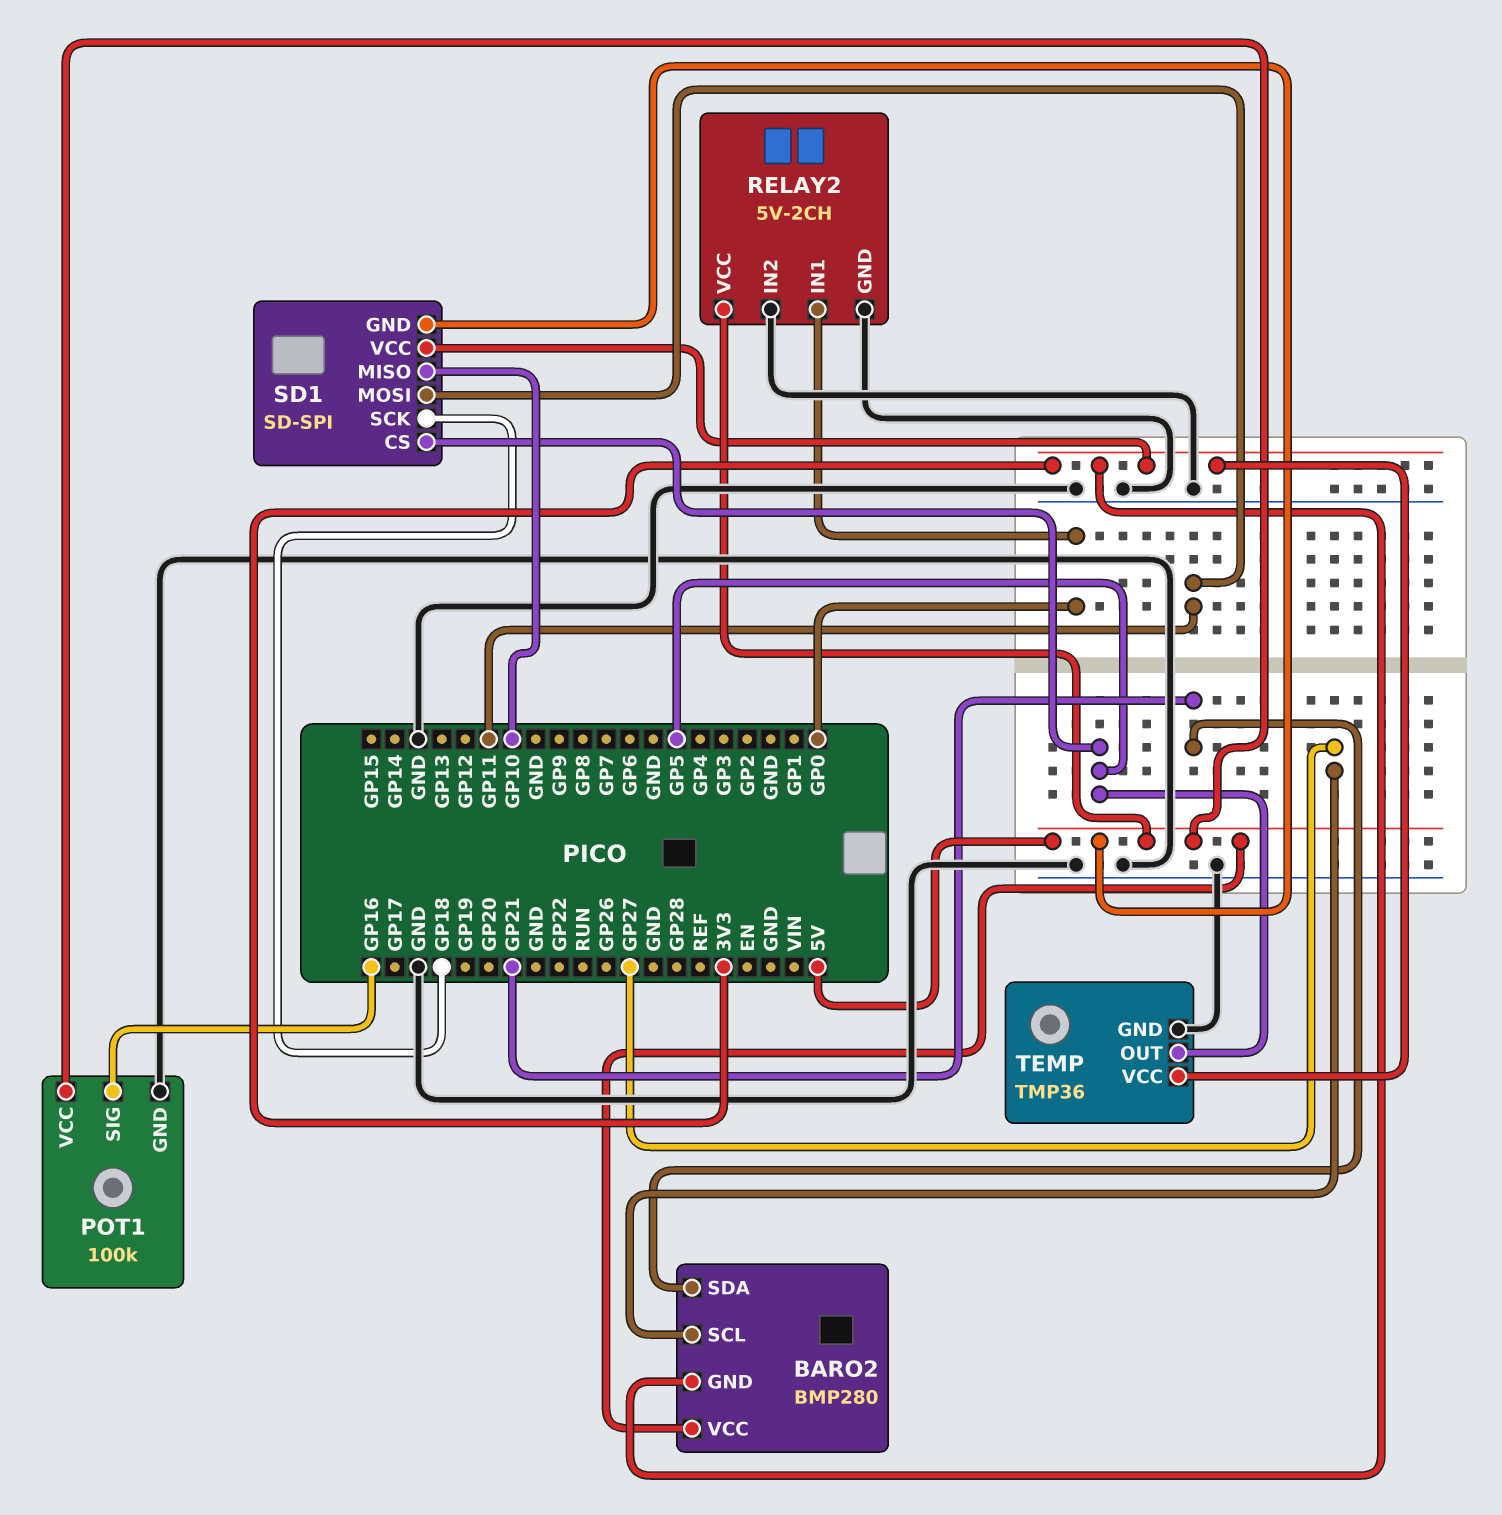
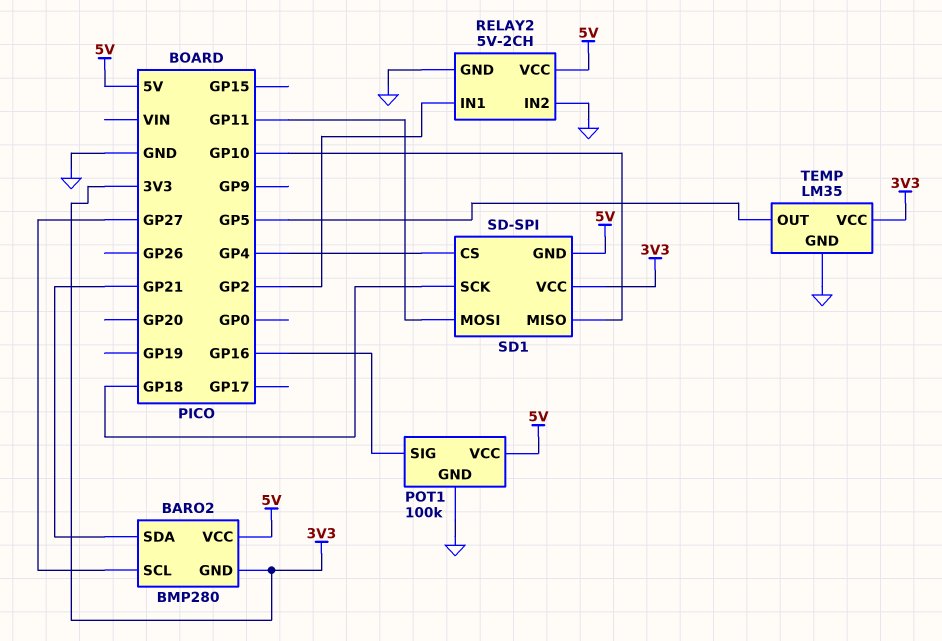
RELAY2 pin IN1: GP0 -> GP2
SD1 pin CS: GP5 -> GP4
TEMP: TMP36 -> LM35

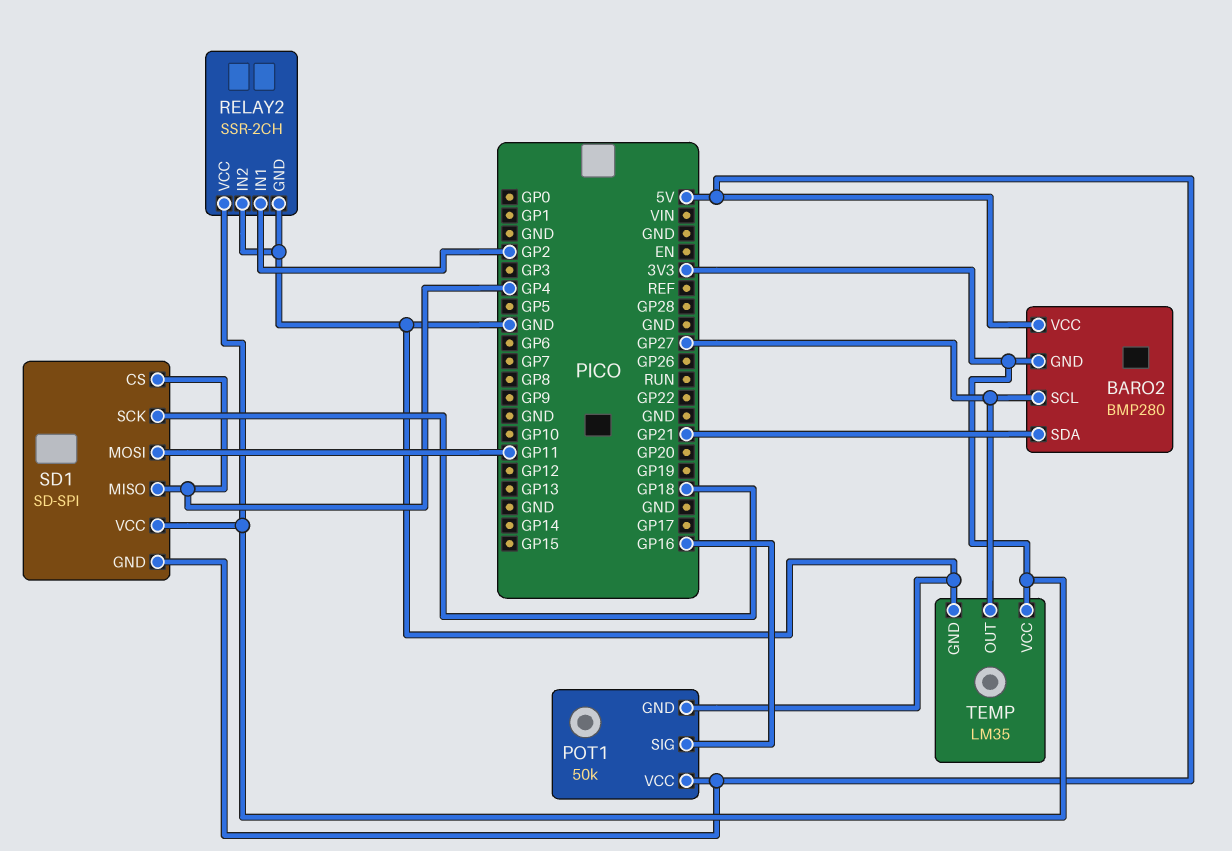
POT1: 100k -> 50k
RELAY2: 5V-2CH -> SSR-2CH
RELAY2 pin VCC: 5V -> 3V3
SD1 pin MISO: GP10 -> GP4
TEMP pin OUT: GP5 -> GP27

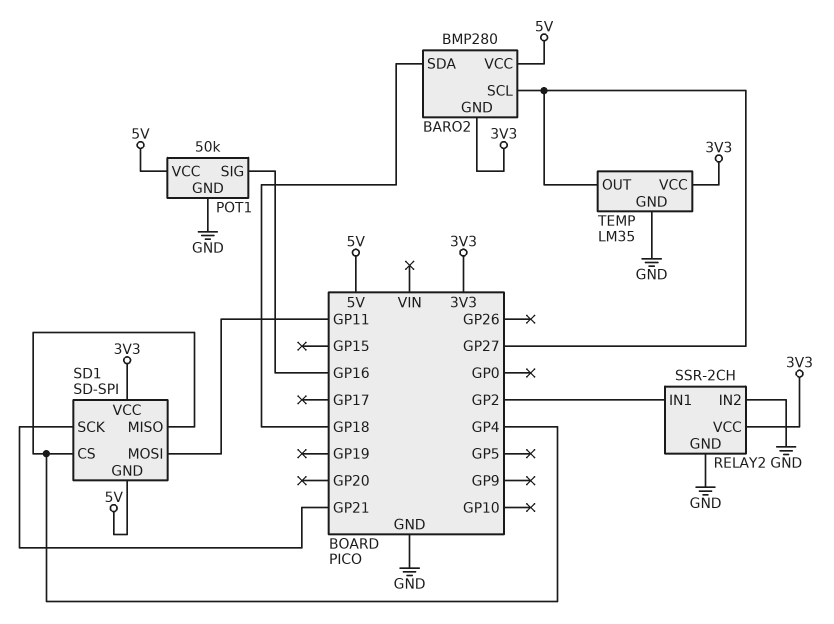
BARO2 pin SDA: GP21 -> GP18
SD1 pin SCK: GP18 -> GP21

